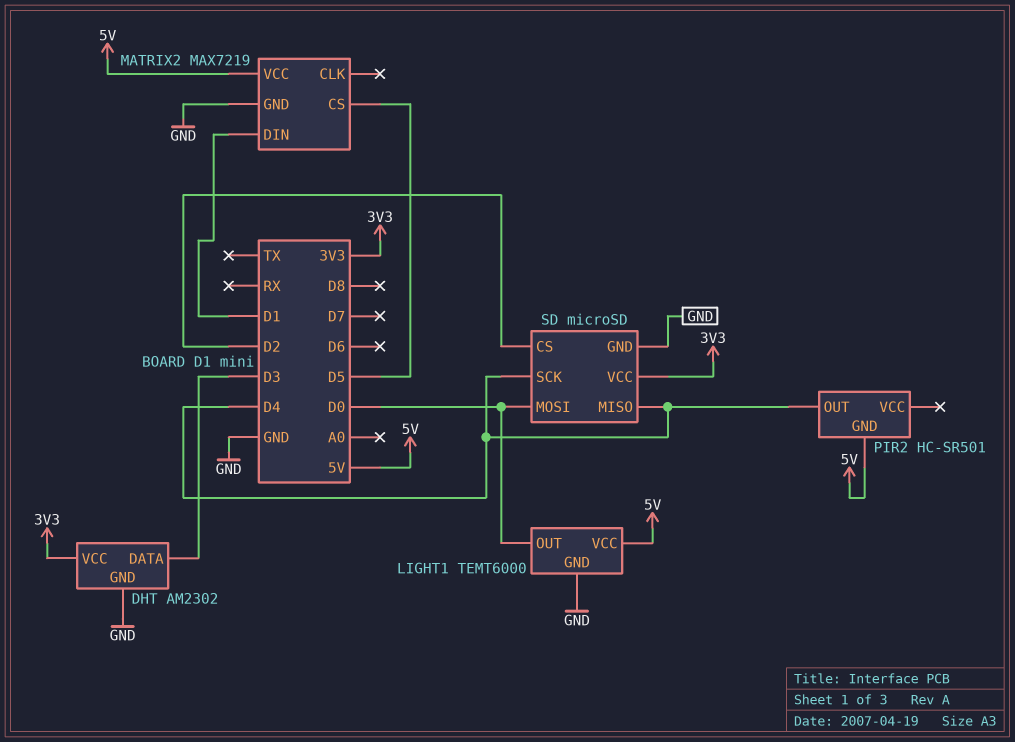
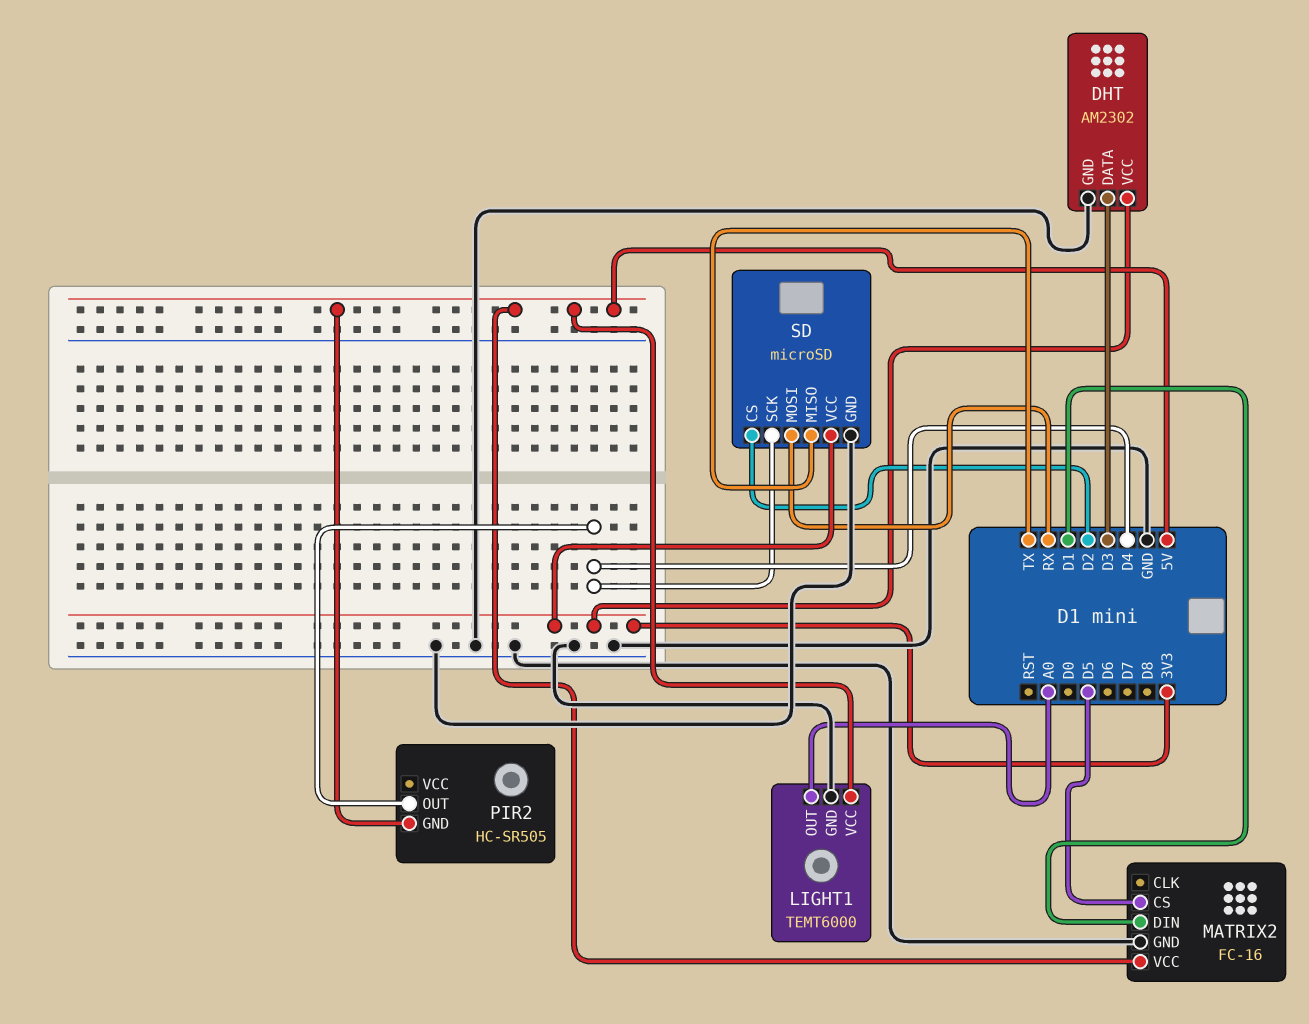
LIGHT1 pin OUT: D0 -> A0
MATRIX2: MAX7219 -> FC-16
PIR2: HC-SR501 -> HC-SR505
SD pin MISO: D4 -> TX
SD pin MOSI: D0 -> RX

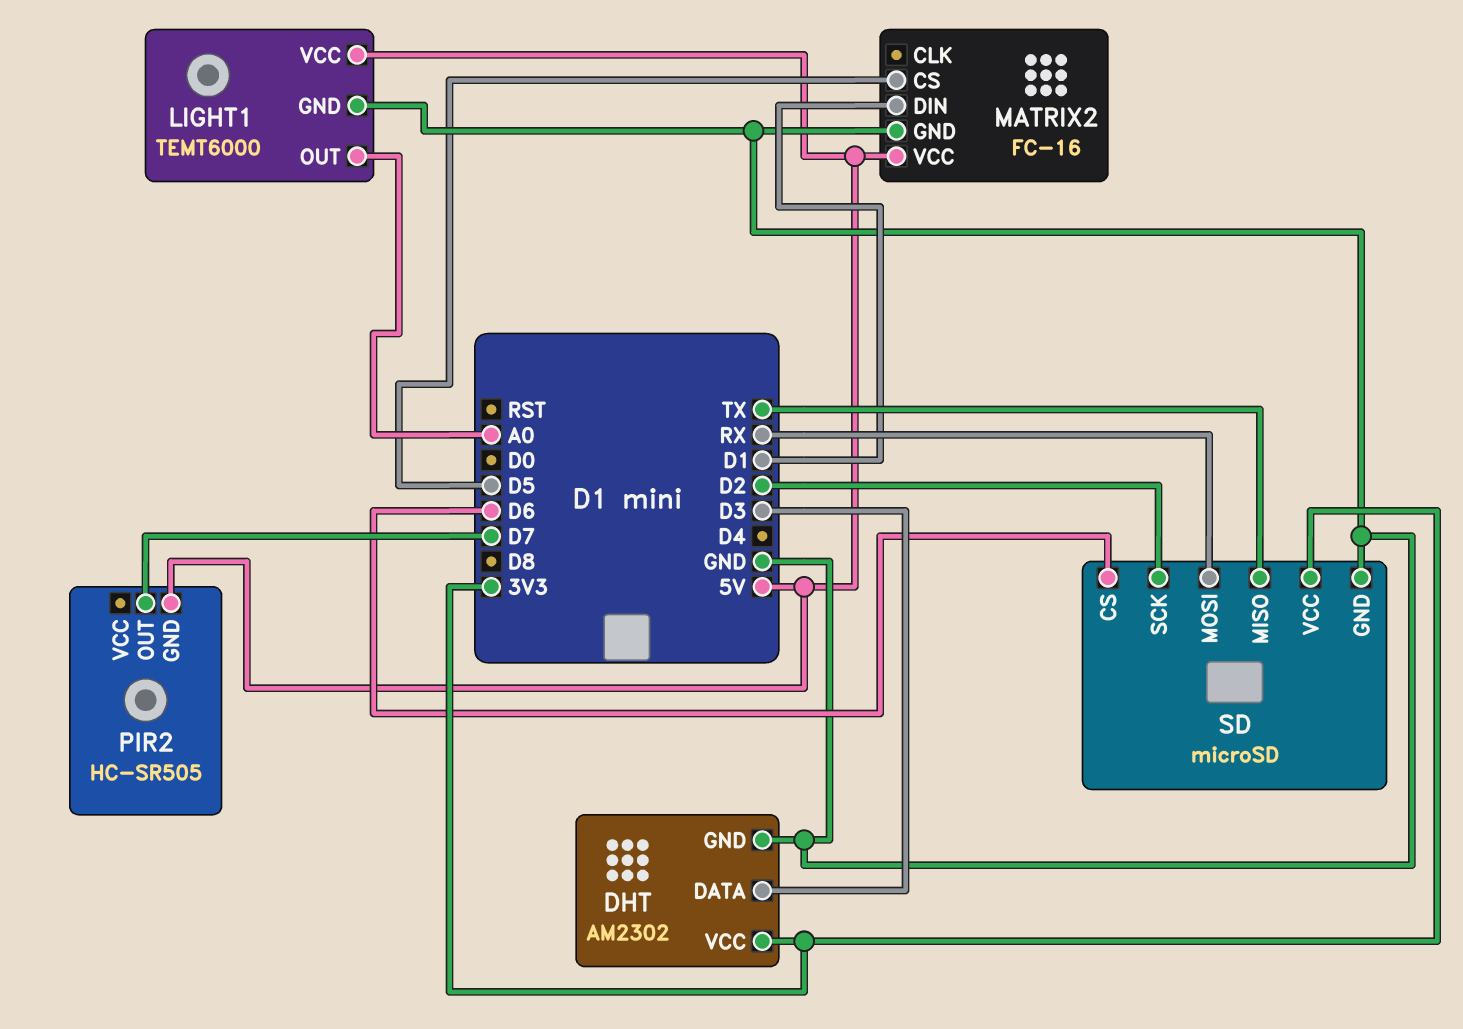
PIR2 pin OUT: D4 -> D7
SD pin CS: D2 -> D6
SD pin SCK: D4 -> D2

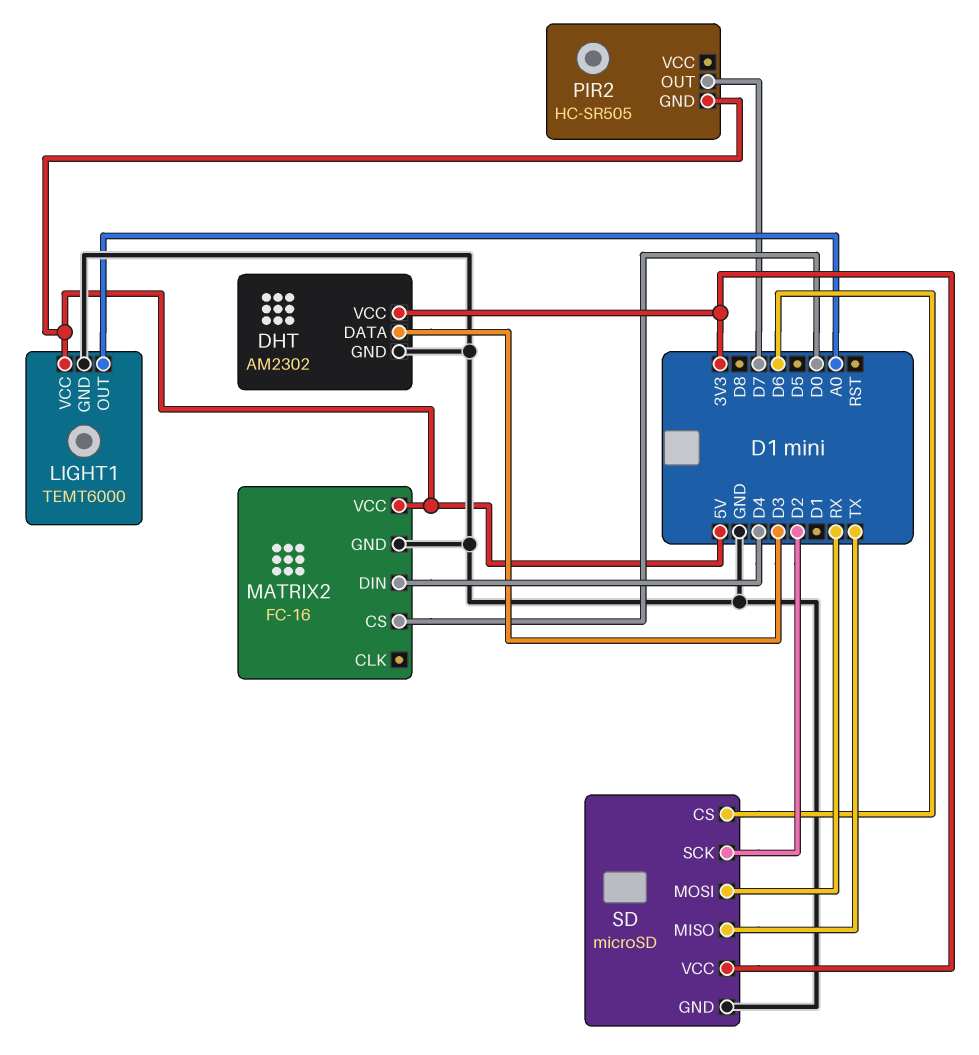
MATRIX2 pin CS: D5 -> D0
MATRIX2 pin DIN: D1 -> D4

